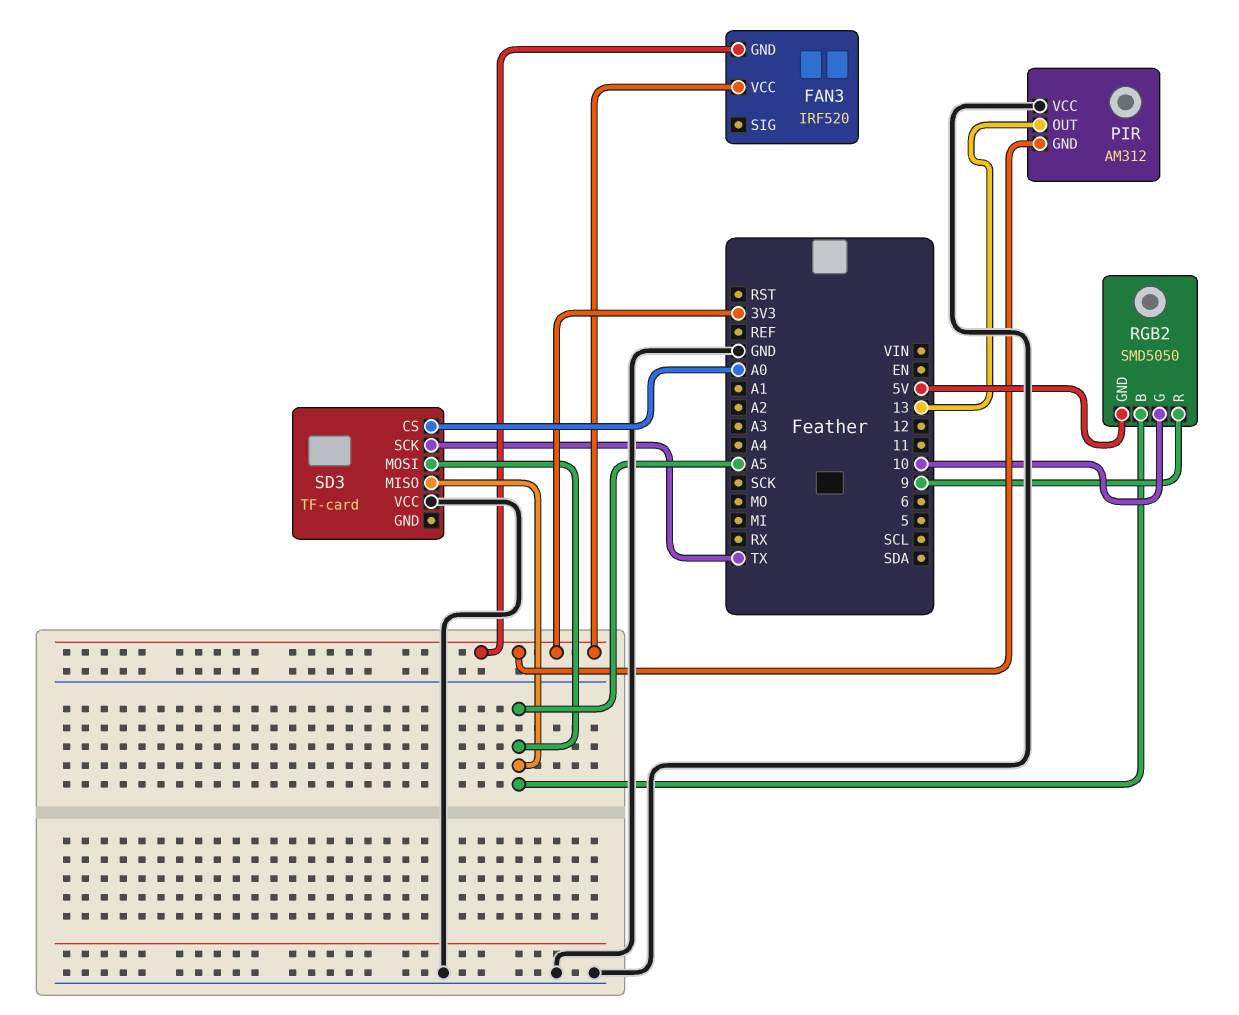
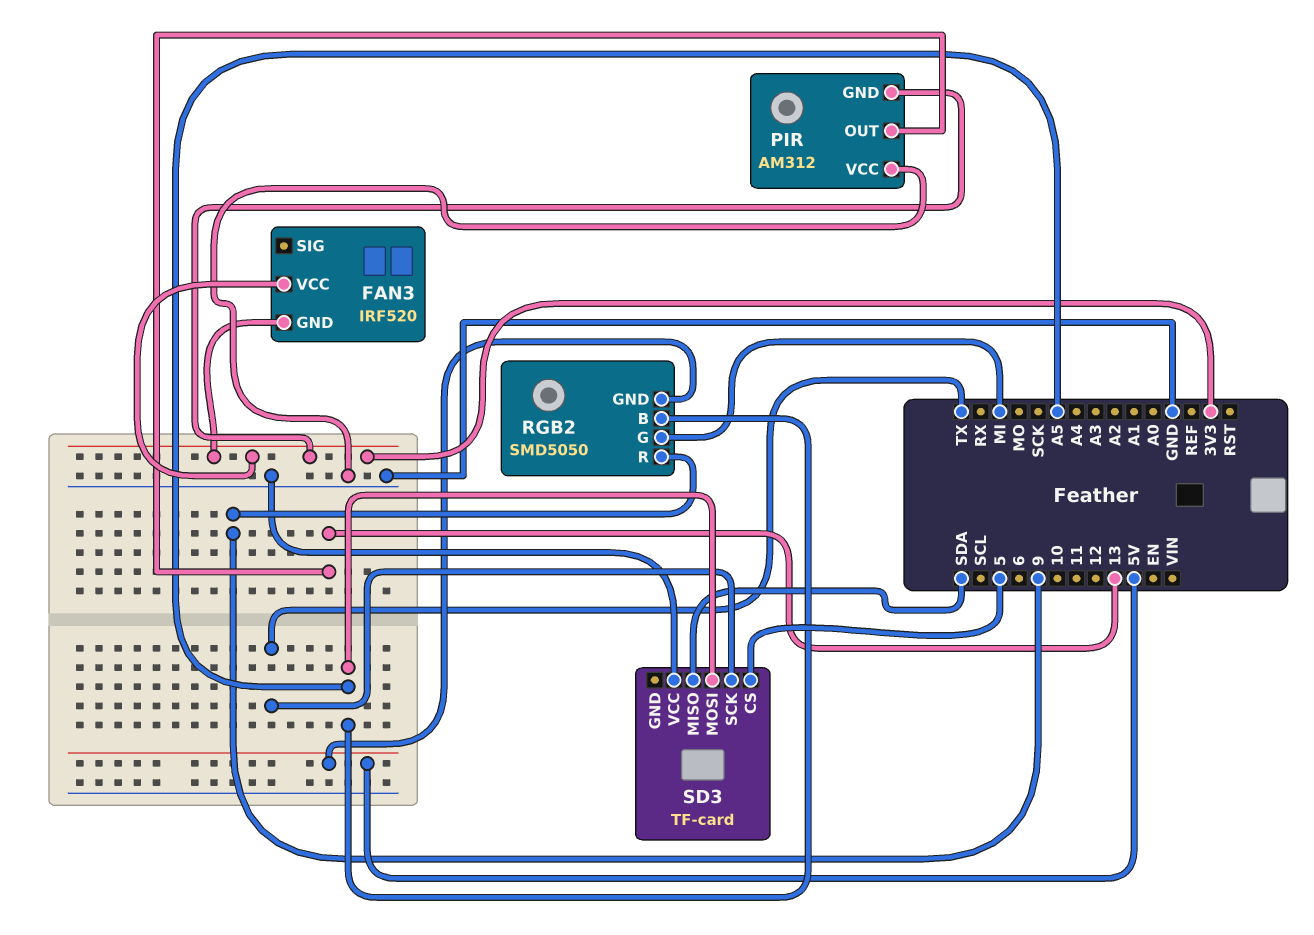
RGB2 pin G: 10 -> MI
SD3 pin CS: A0 -> 5
SD3 pin MISO: A5 -> SDA

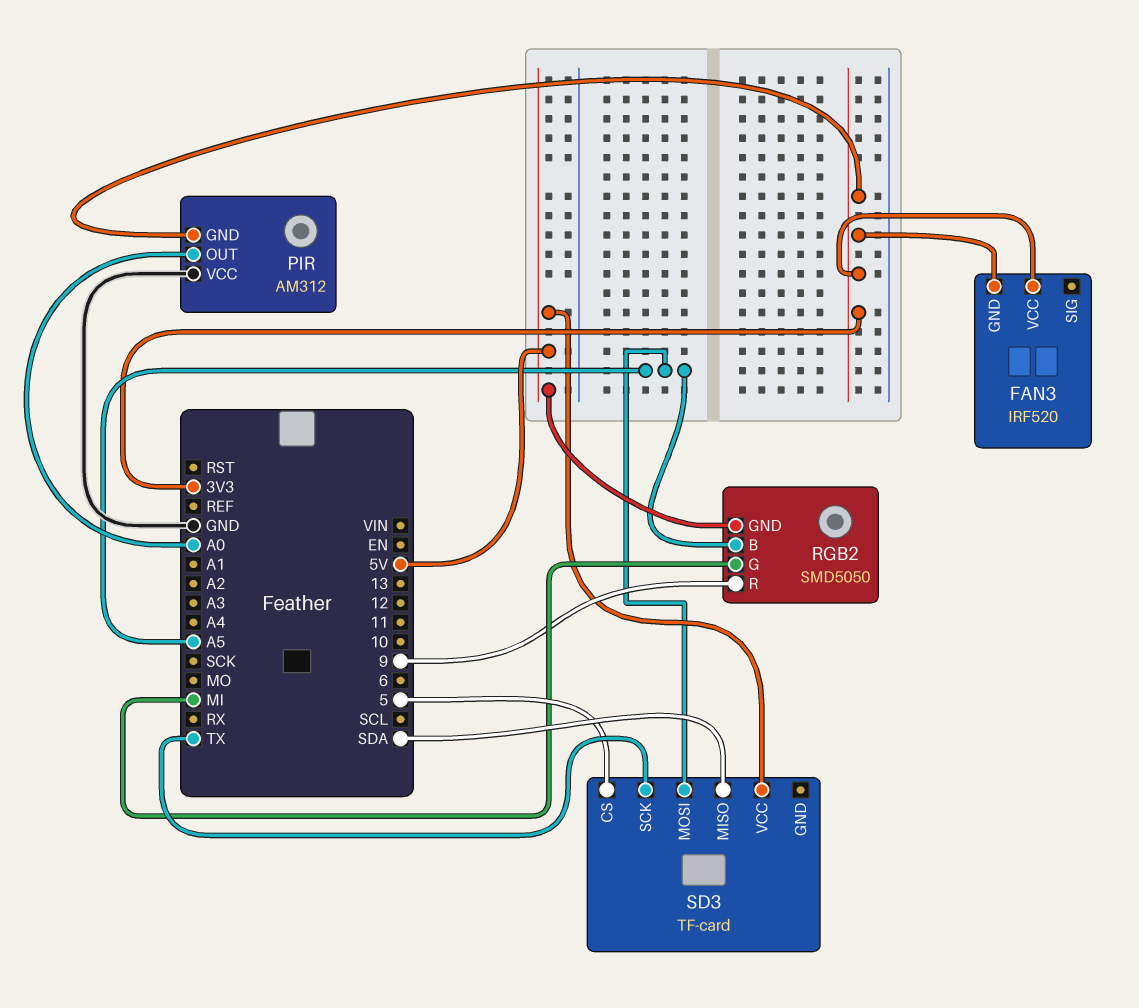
PIR pin OUT: 13 -> A0
SD3 pin VCC: GND -> 5V

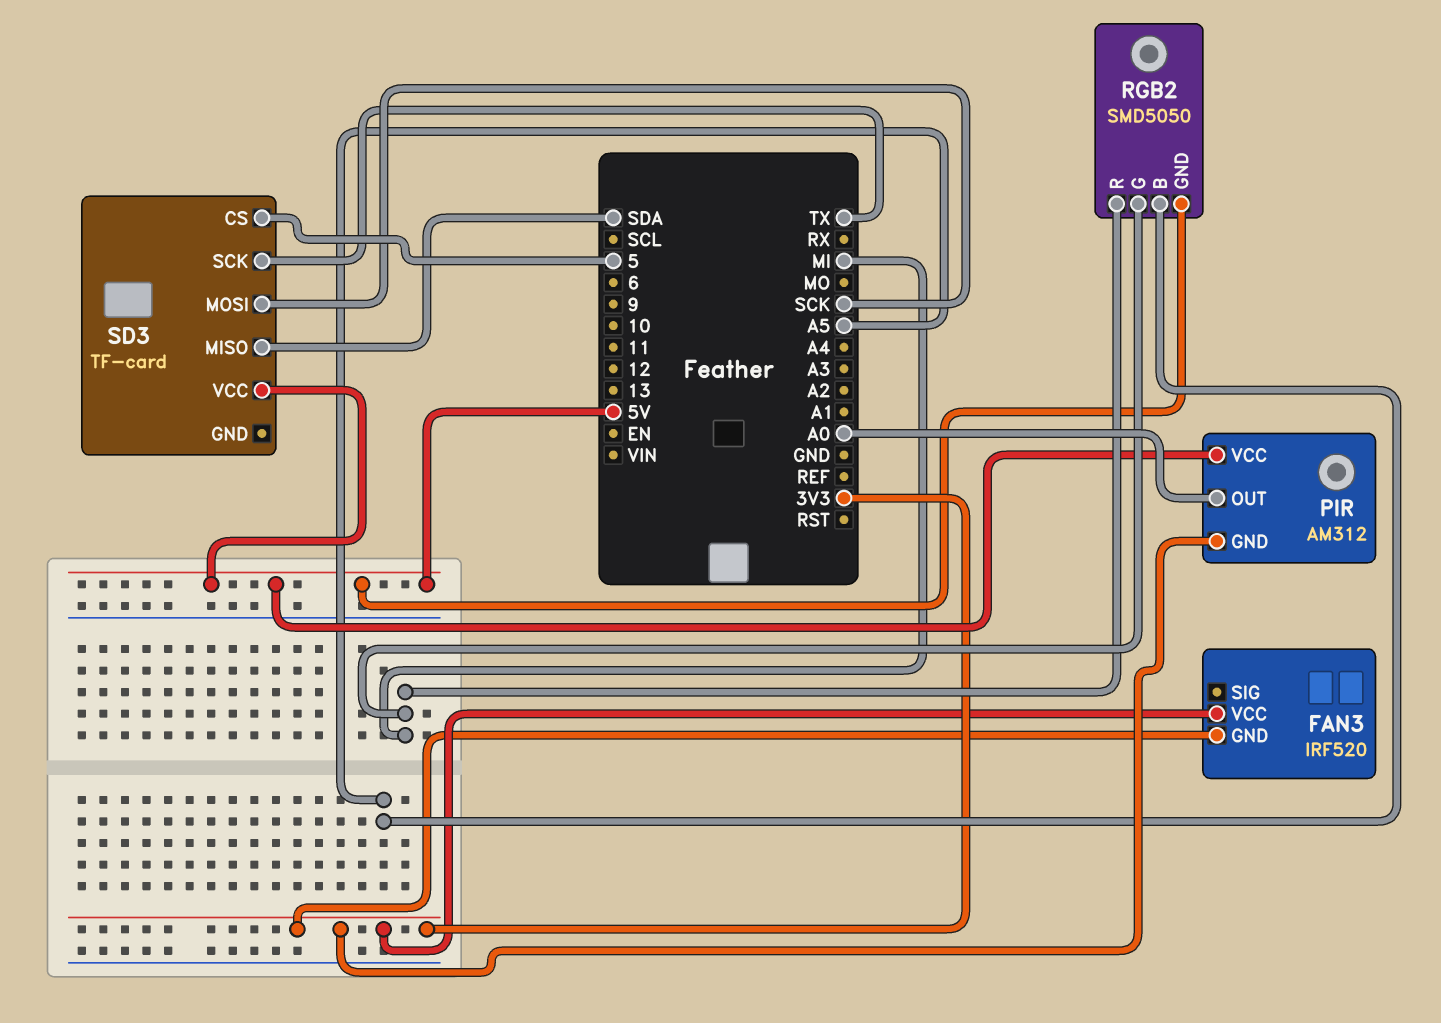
PIR pin VCC: GND -> 5V
RGB2 pin R: 9 -> MI
SD3 pin MOSI: A5 -> SCK

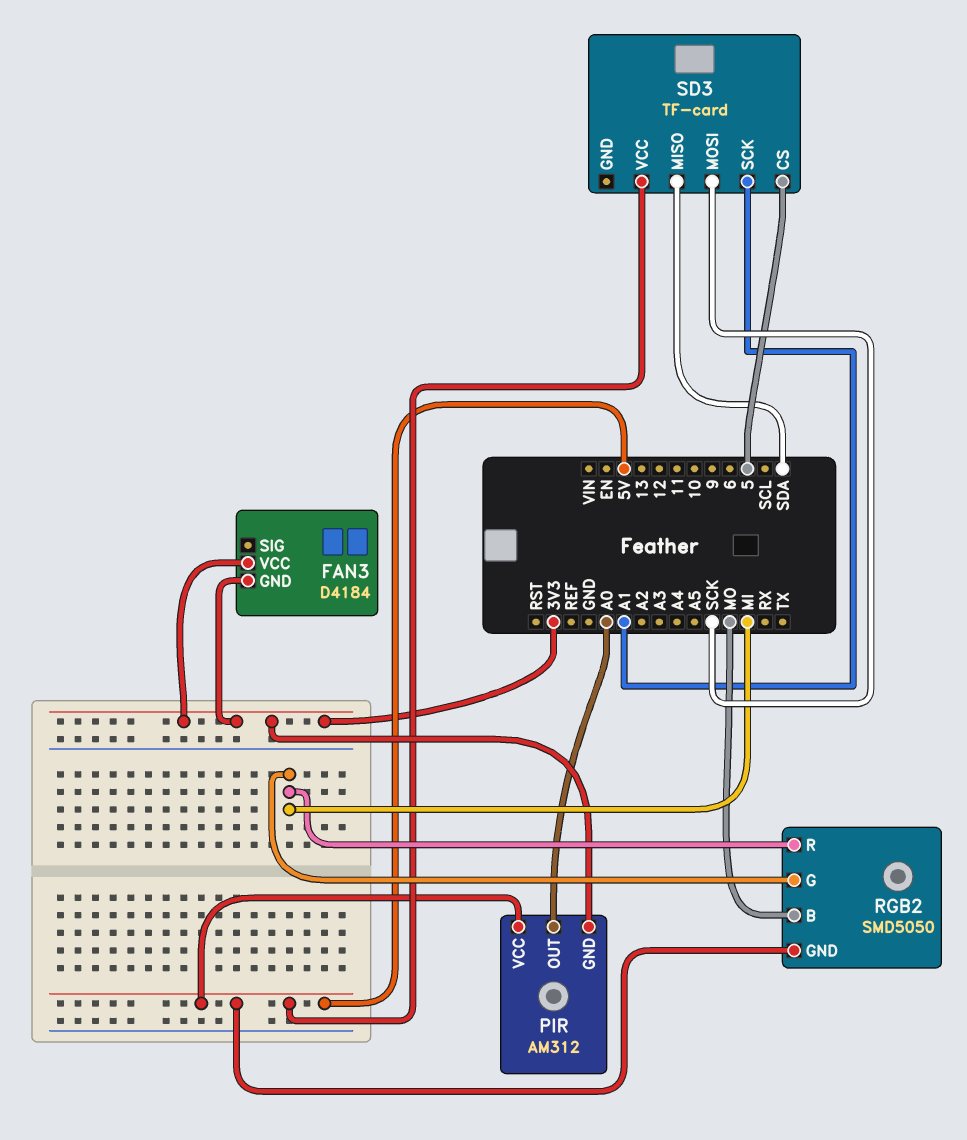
FAN3: IRF520 -> D4184
RGB2 pin B: A5 -> MO
SD3 pin SCK: TX -> A1

